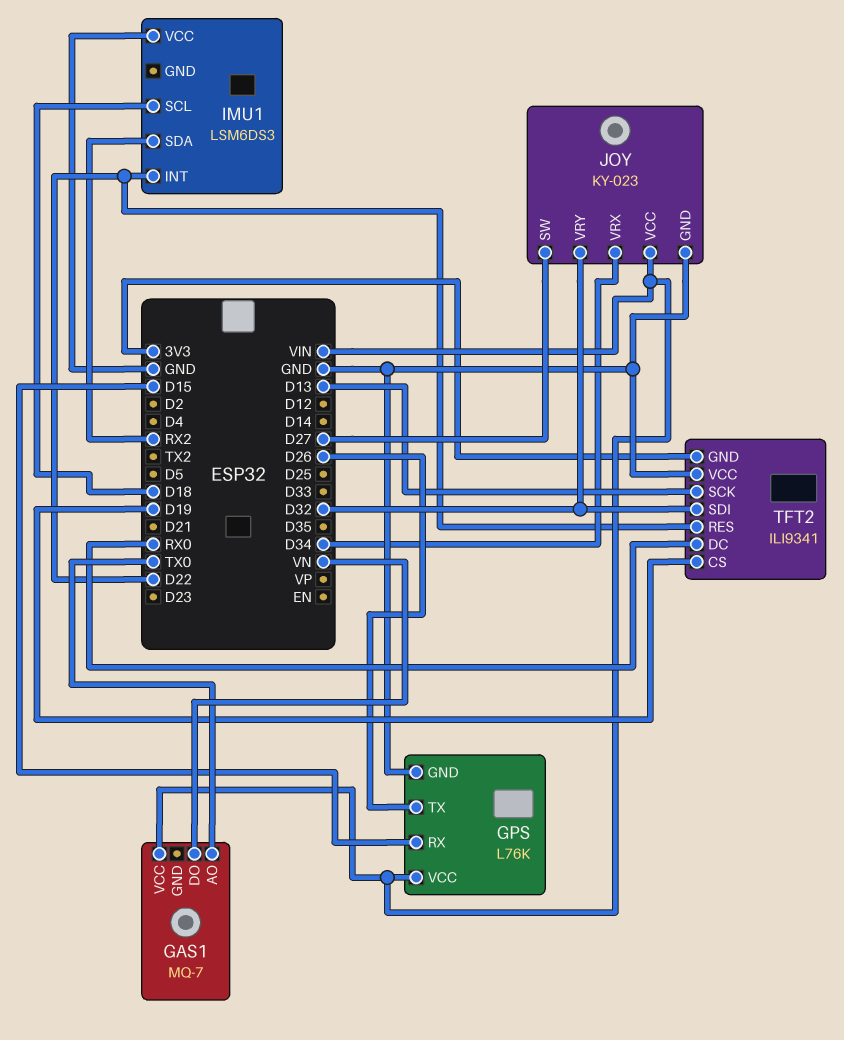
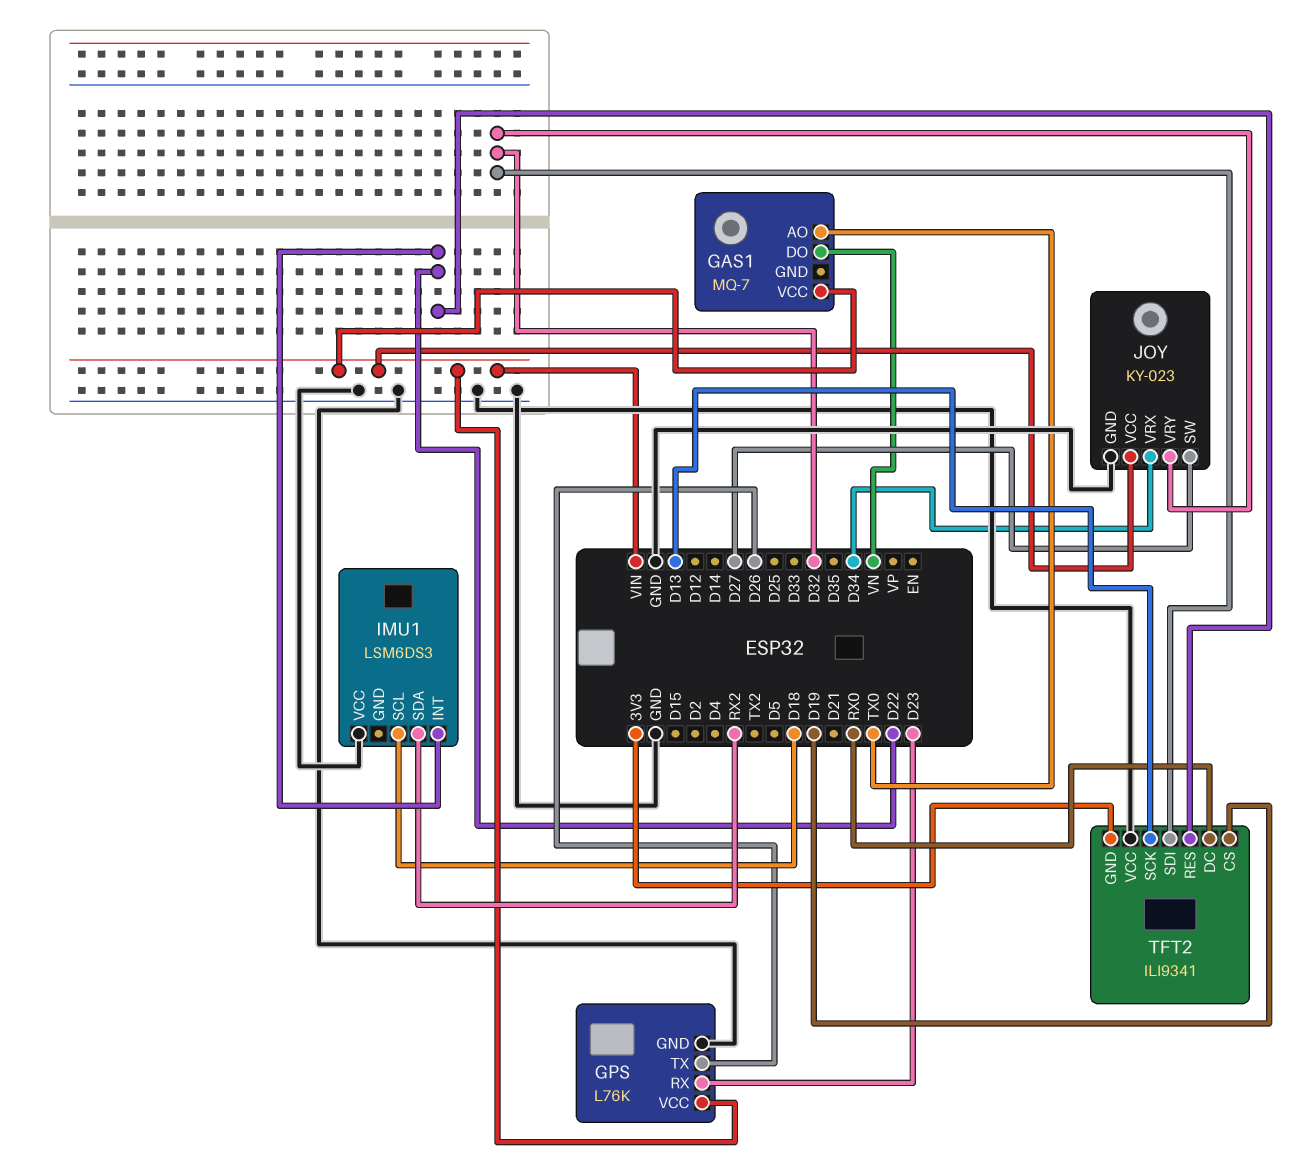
GPS pin RX: D15 -> D23

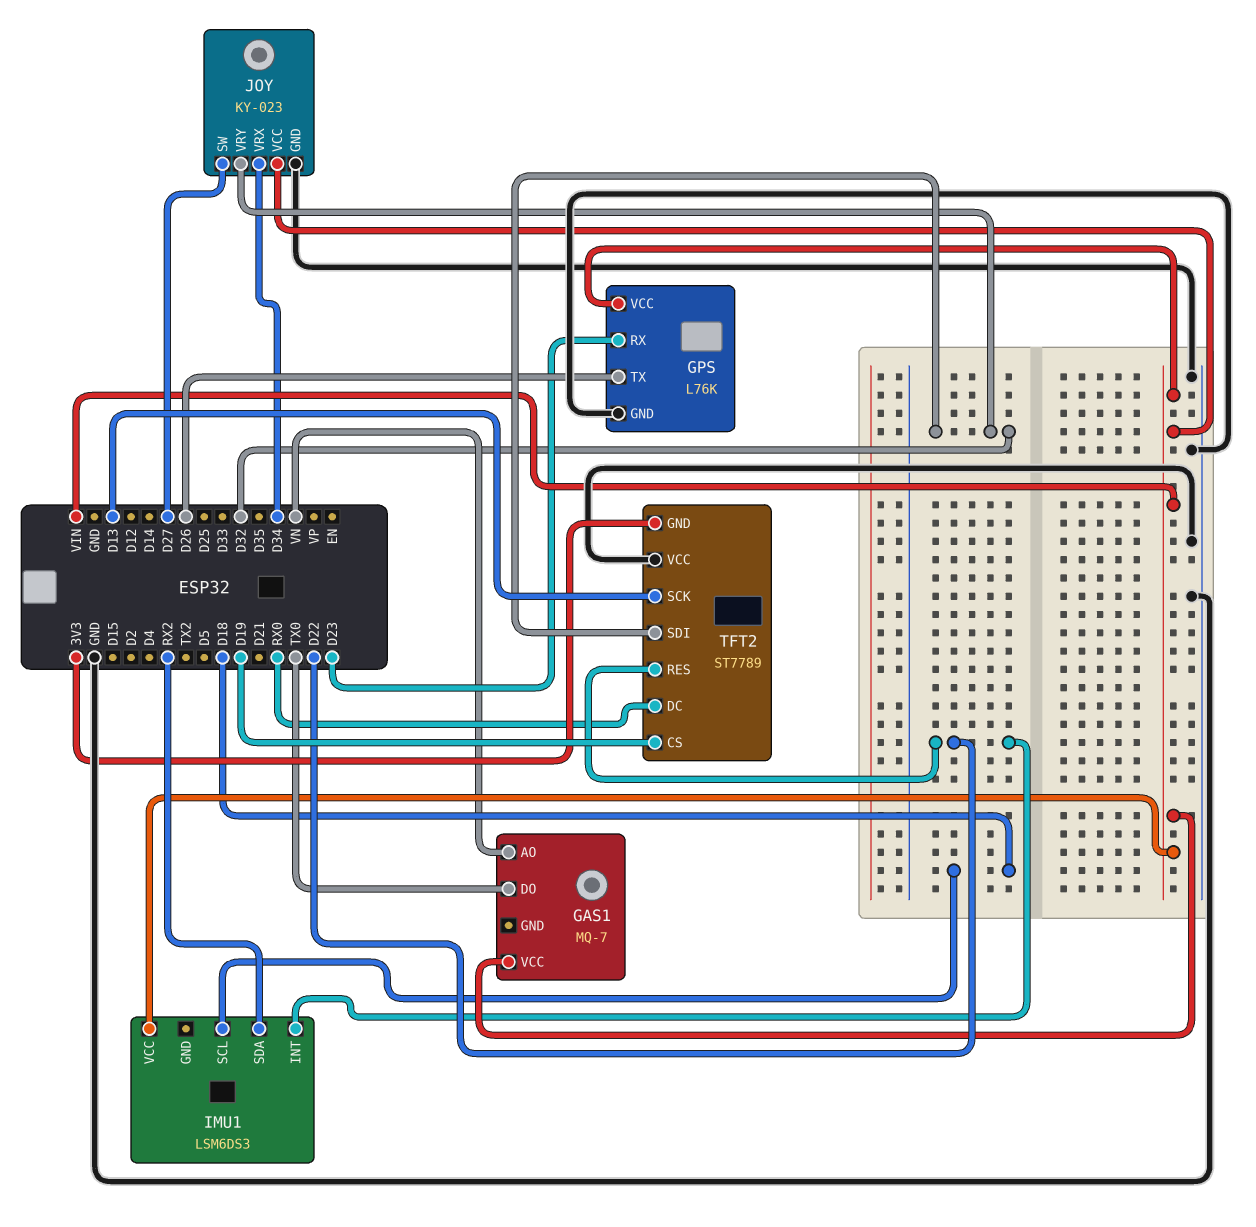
GAS1 pin AO: TX0 -> VN
GAS1 pin DO: VN -> TX0
IMU1 pin VCC: GND -> VIN
TFT2: ILI9341 -> ST7789

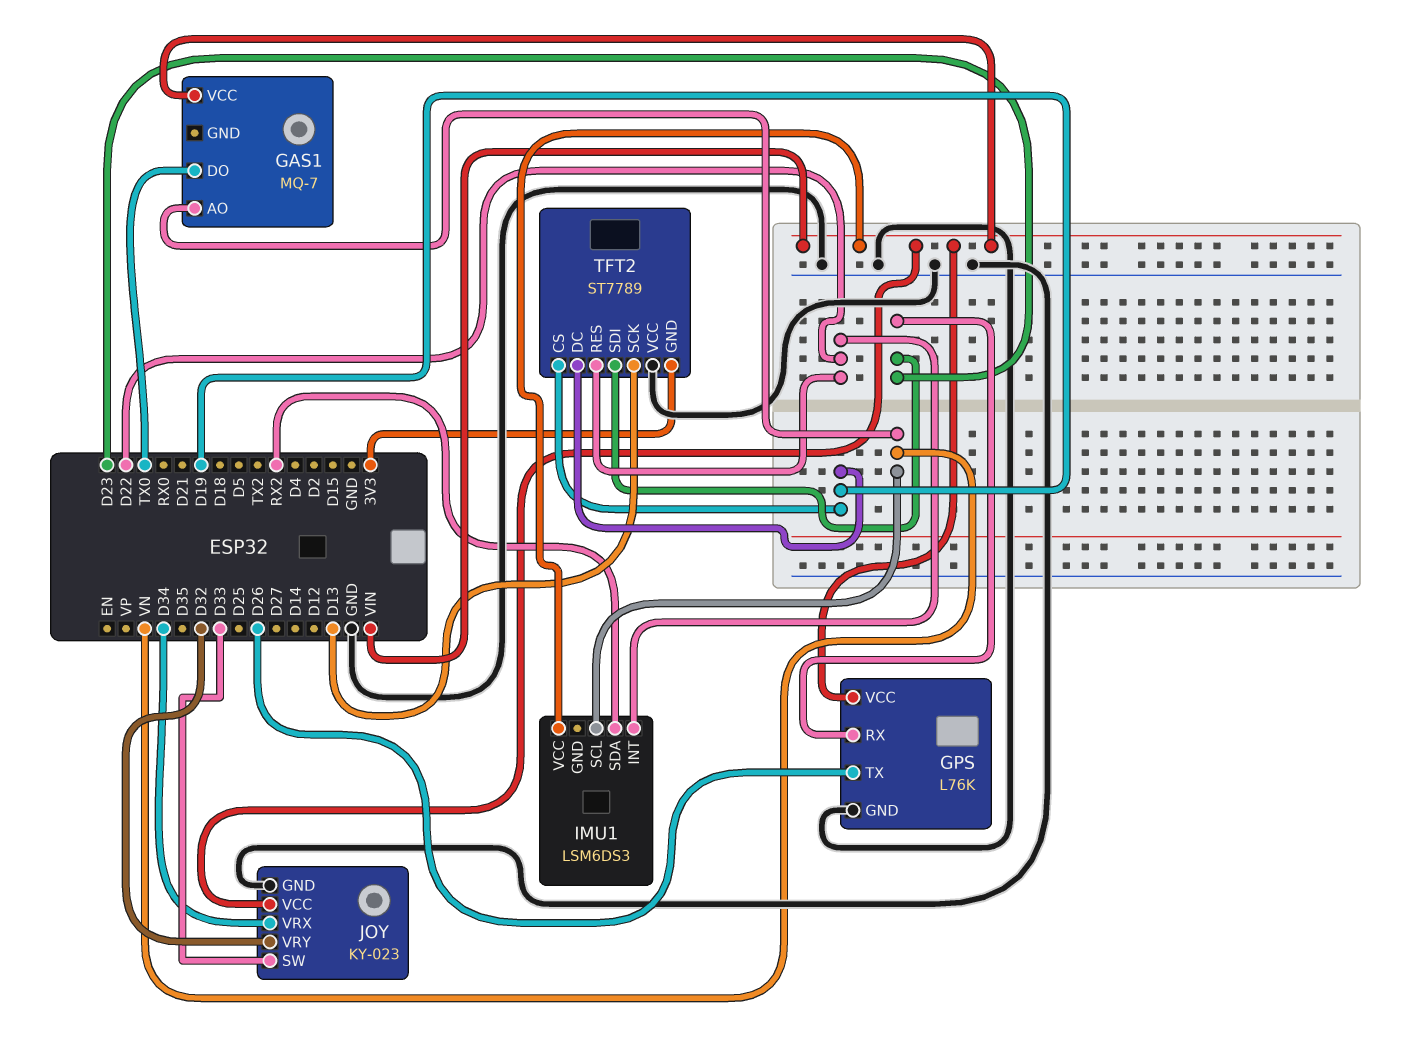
IMU1 pin SCL: D18 -> VN
JOY pin SW: D27 -> D33
TFT2 pin DC: RX0 -> D19
TFT2 pin SDI: D32 -> D23

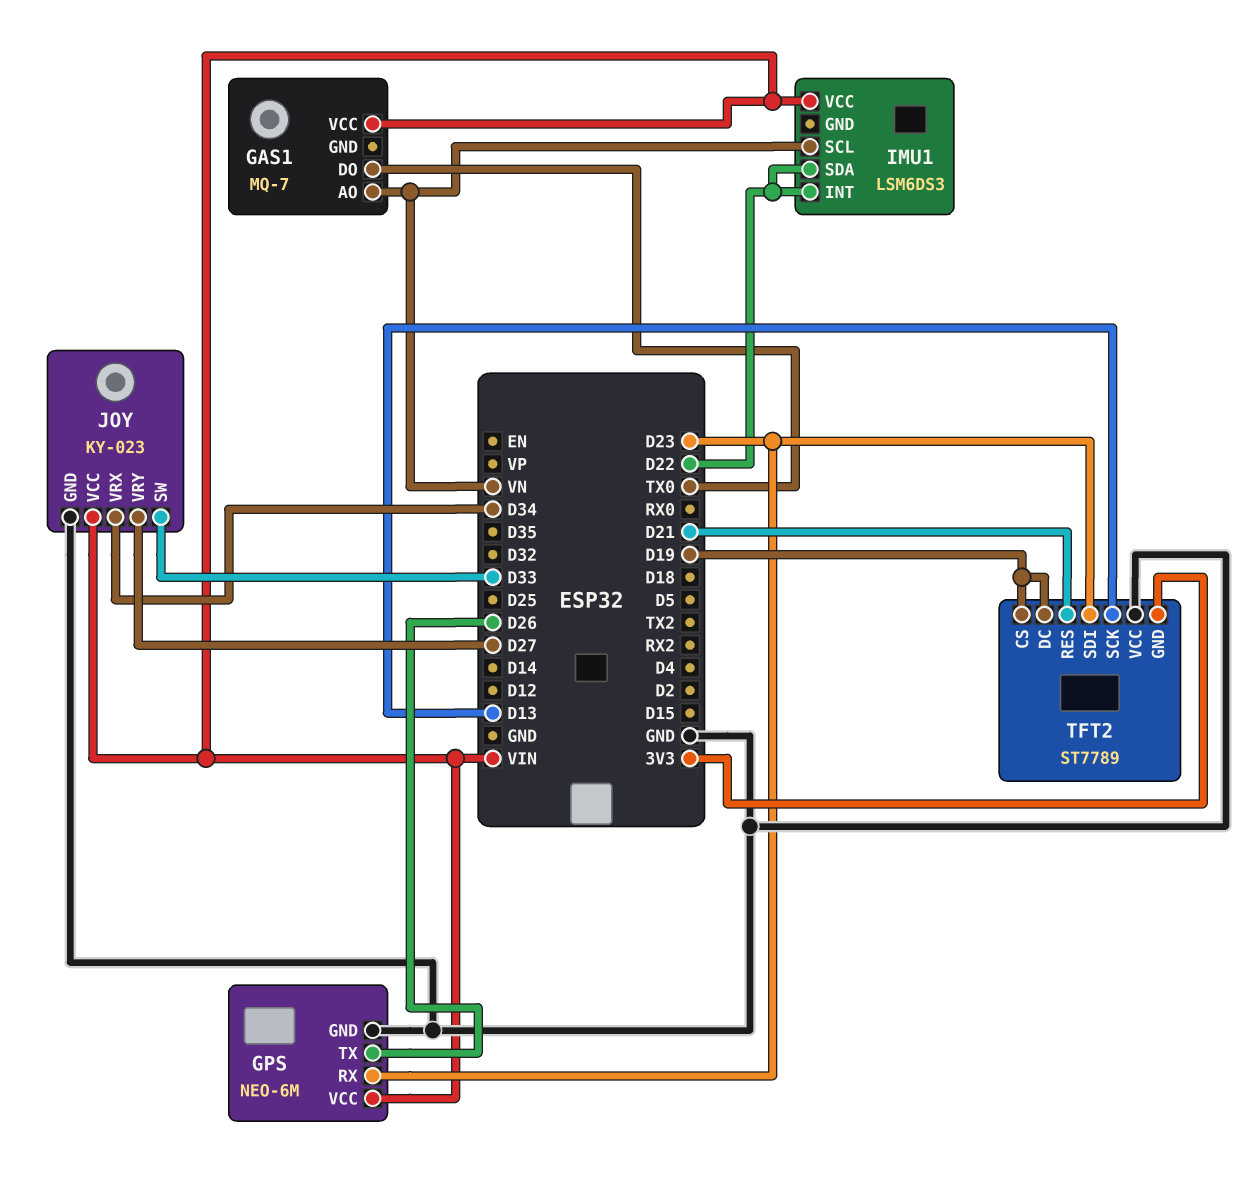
GPS: L76K -> NEO-6M
IMU1 pin SDA: RX2 -> D22
JOY pin VRY: D32 -> D27
TFT2 pin RES: D22 -> D21

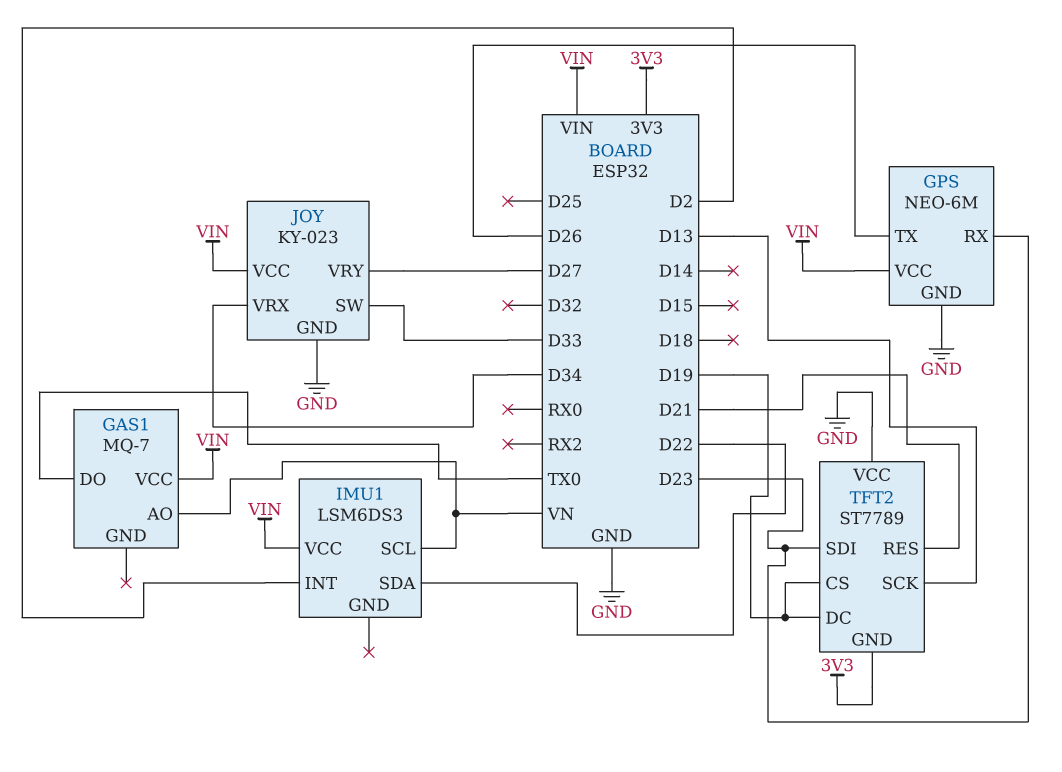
IMU1 pin INT: D22 -> D2

